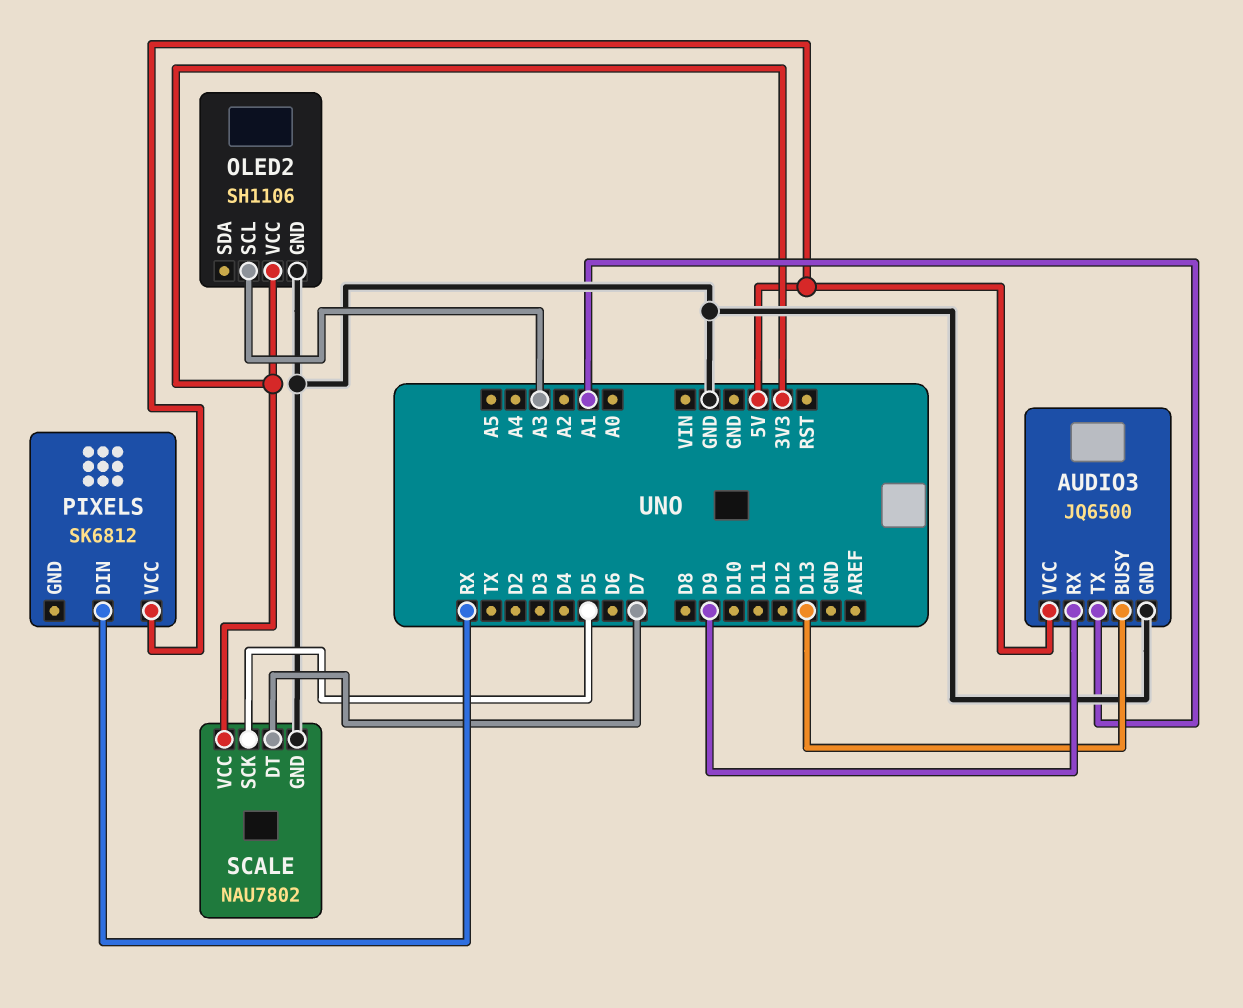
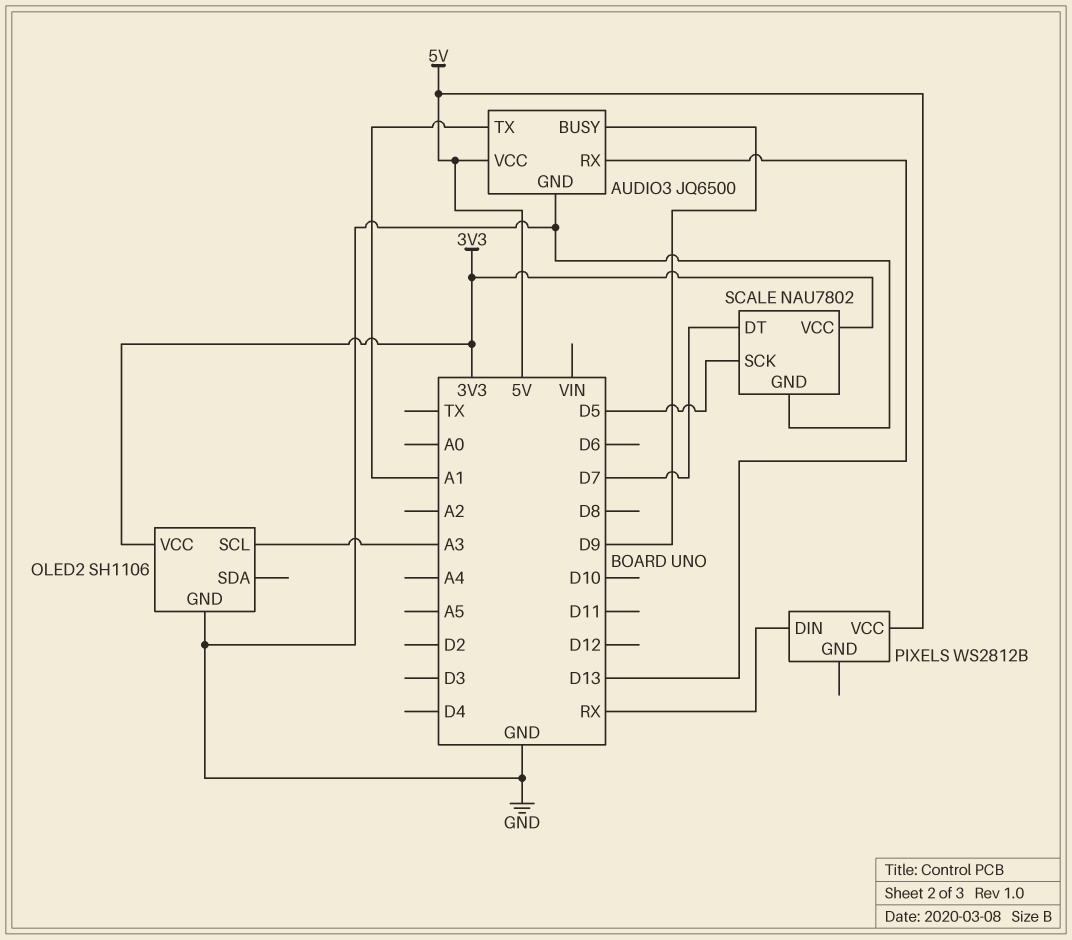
AUDIO3 pin BUSY: D13 -> D9
AUDIO3 pin RX: D9 -> D13
PIXELS: SK6812 -> WS2812B

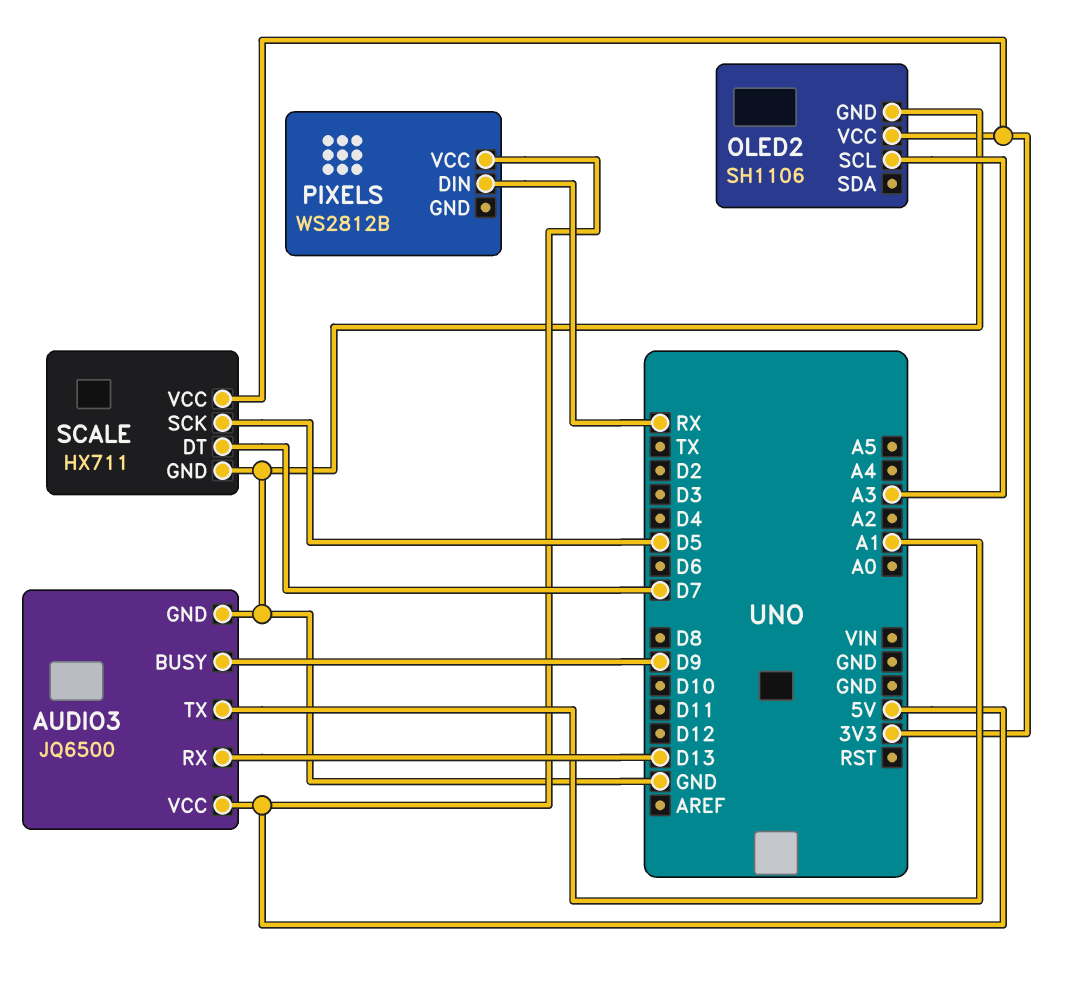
SCALE: NAU7802 -> HX711

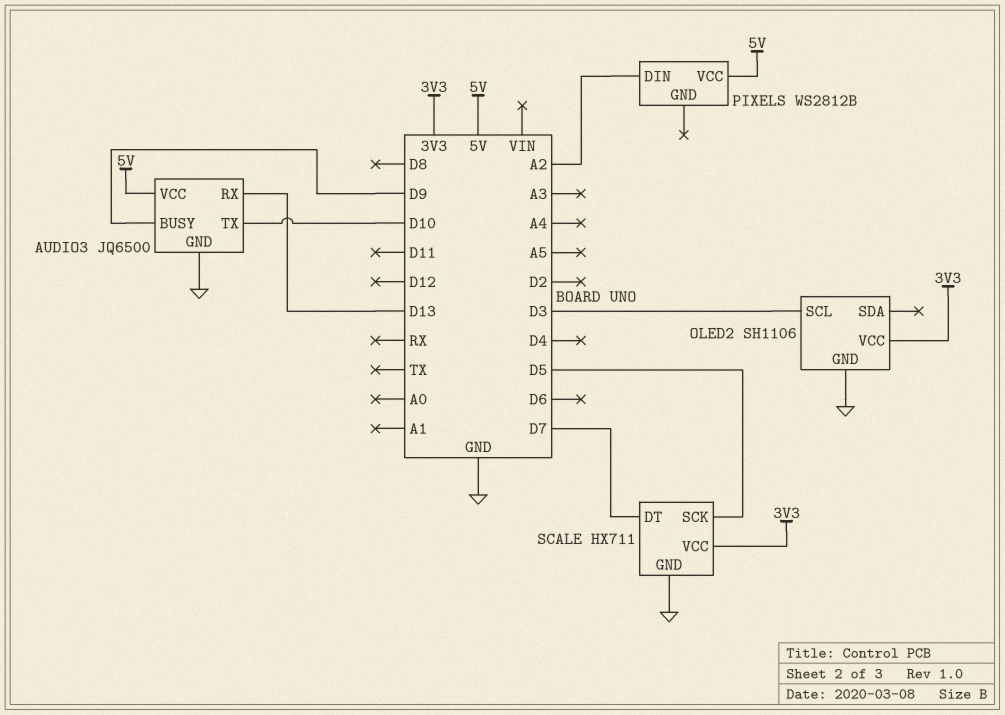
AUDIO3 pin TX: A1 -> D10
OLED2 pin SCL: A3 -> D3
PIXELS pin DIN: RX -> A2

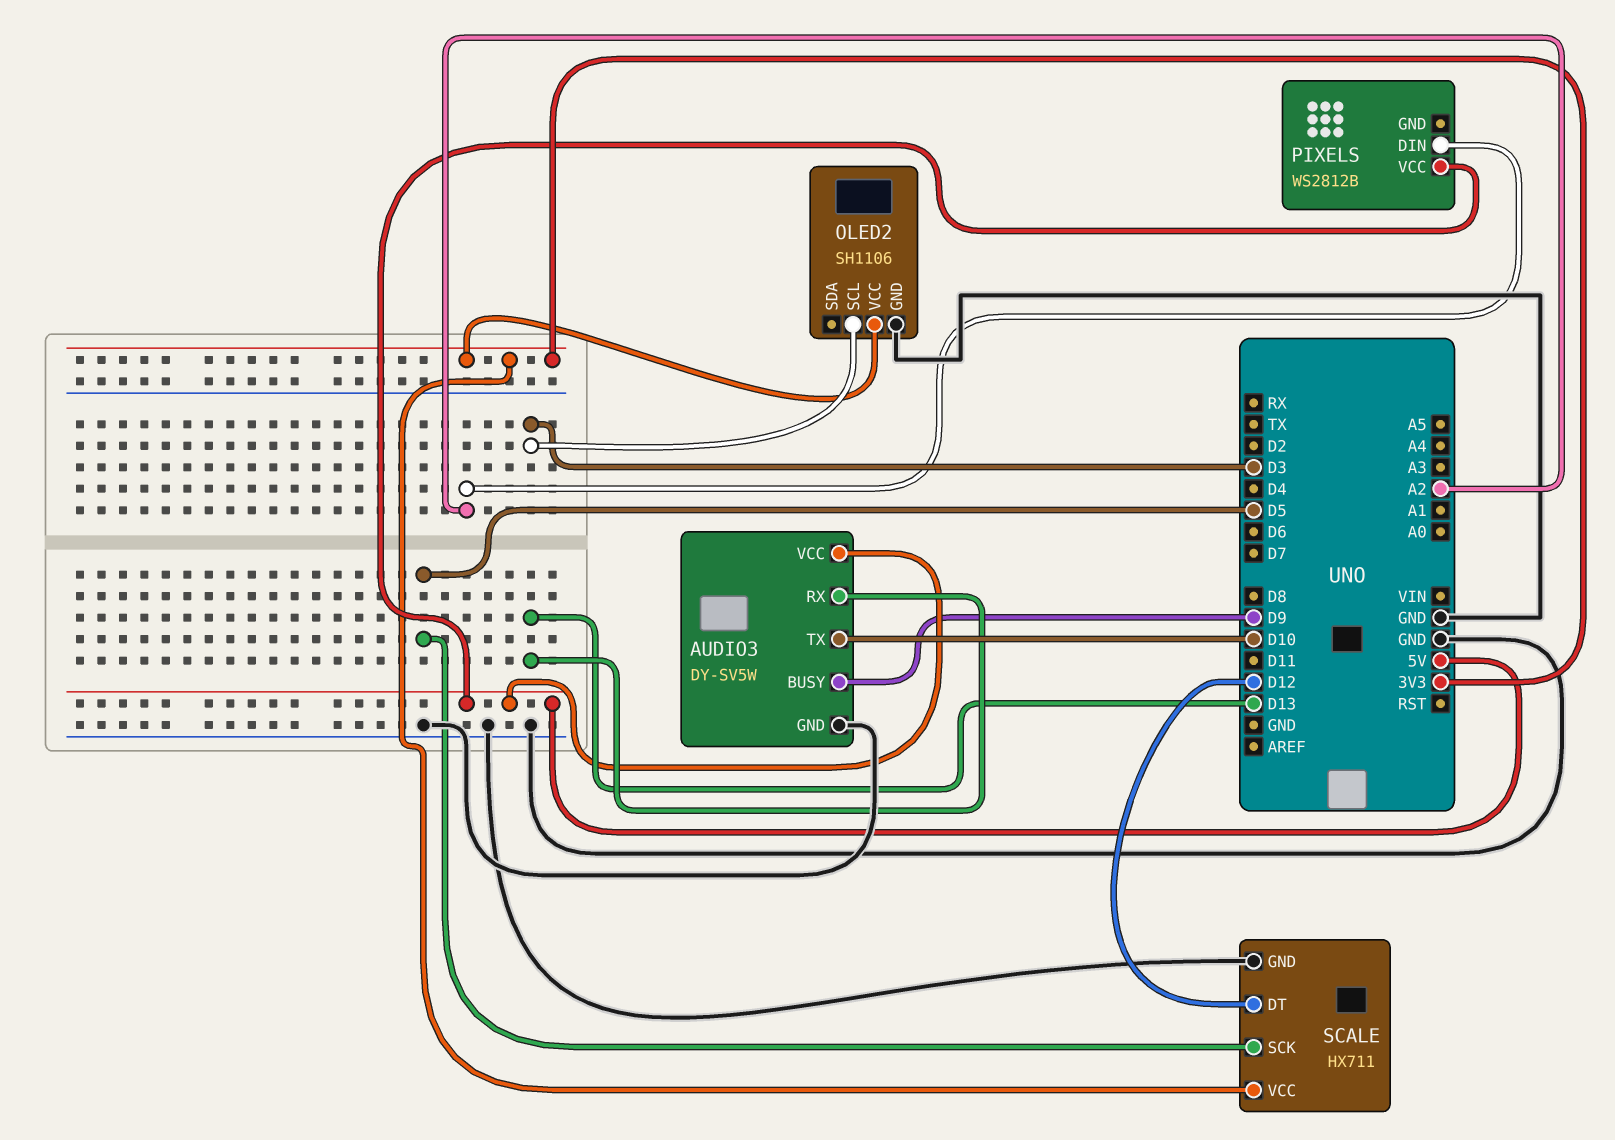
AUDIO3: JQ6500 -> DY-SV5W
SCALE pin DT: D7 -> D12

